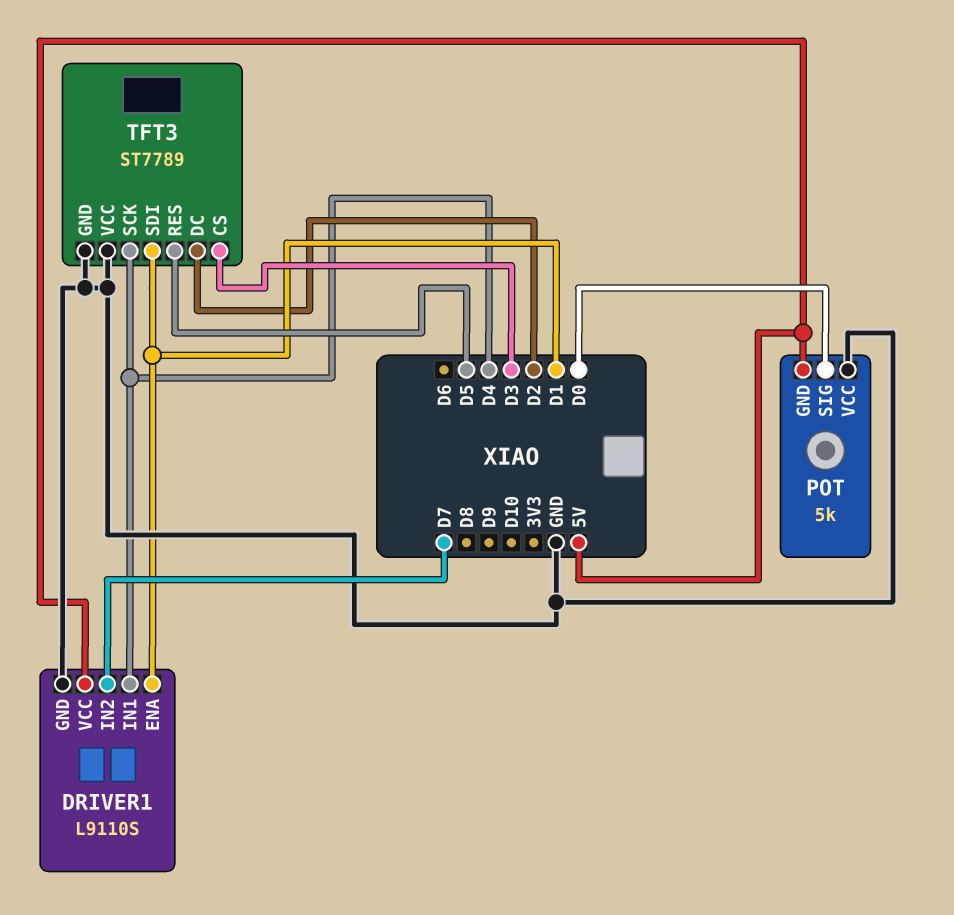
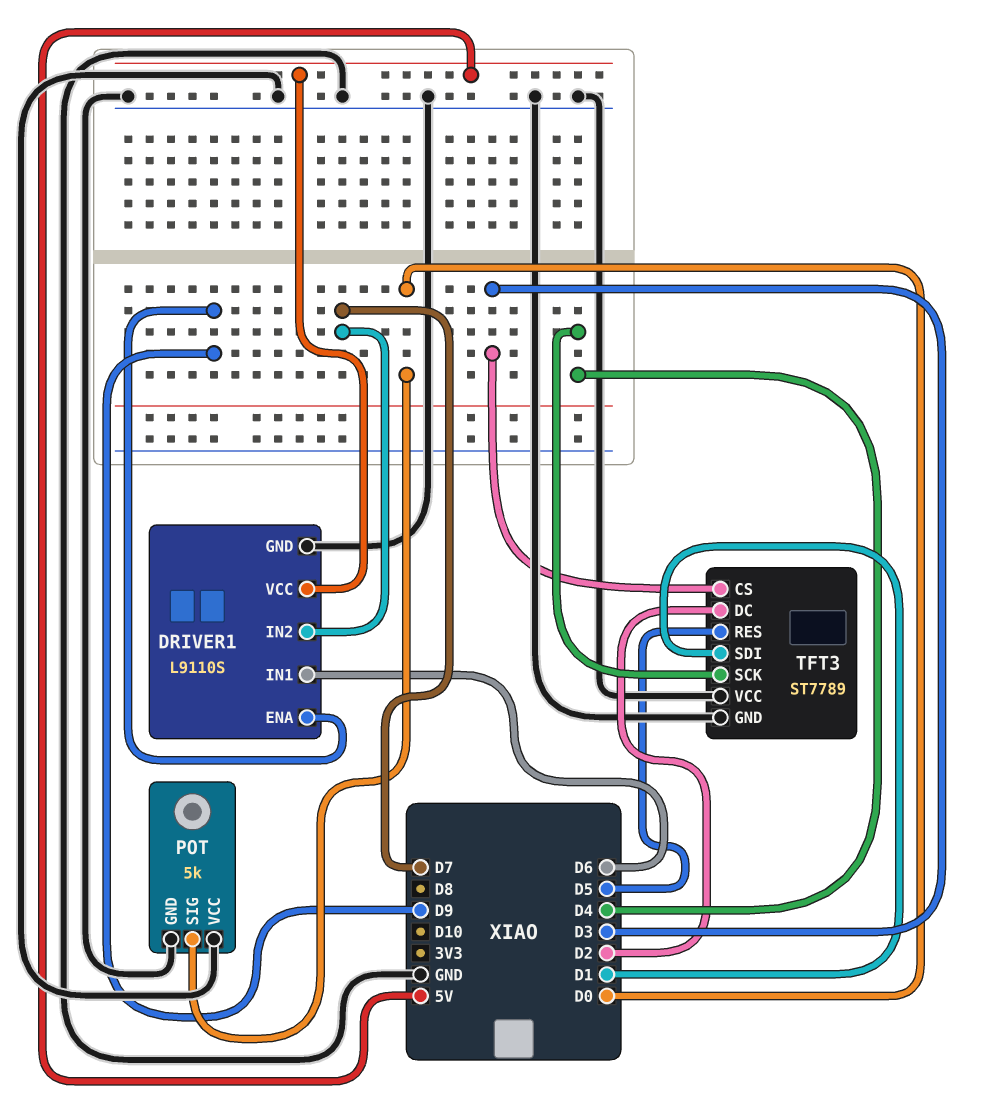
DRIVER1 pin ENA: D1 -> D9
DRIVER1 pin IN1: D4 -> D6
POT pin GND: 5V -> GND

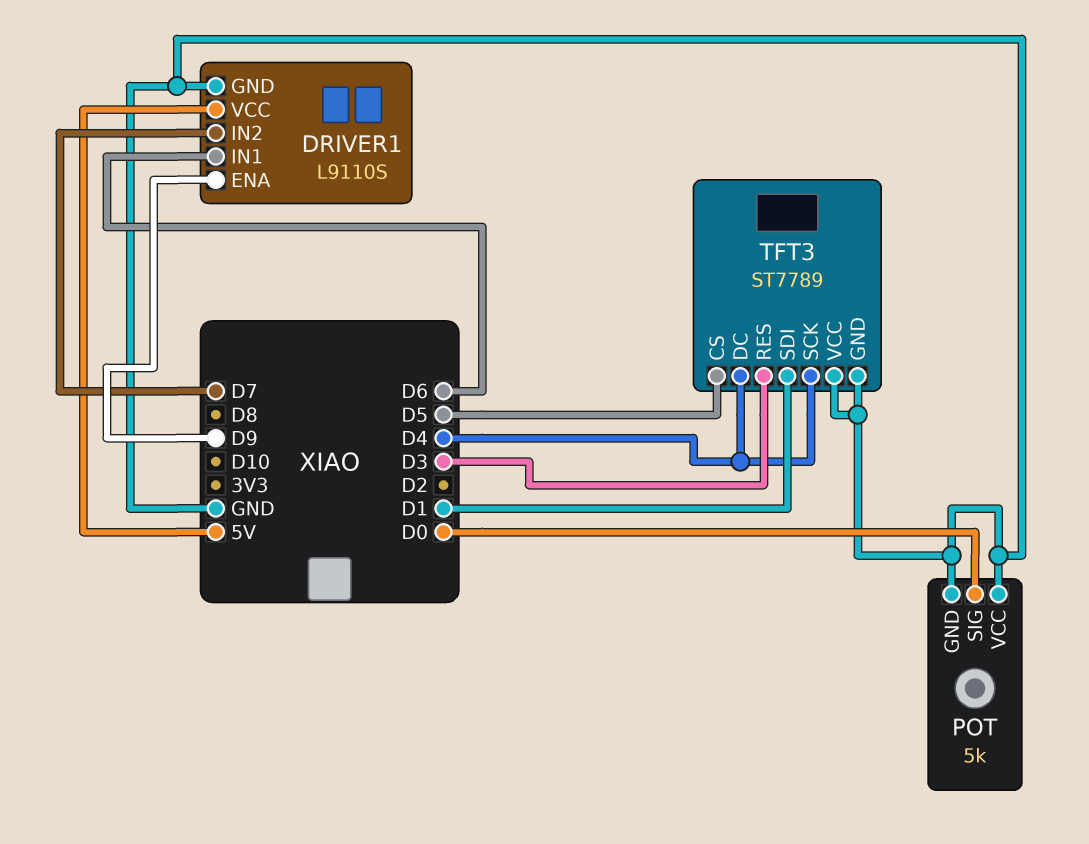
TFT3 pin CS: D3 -> D5
TFT3 pin DC: D2 -> D4
TFT3 pin RES: D5 -> D3

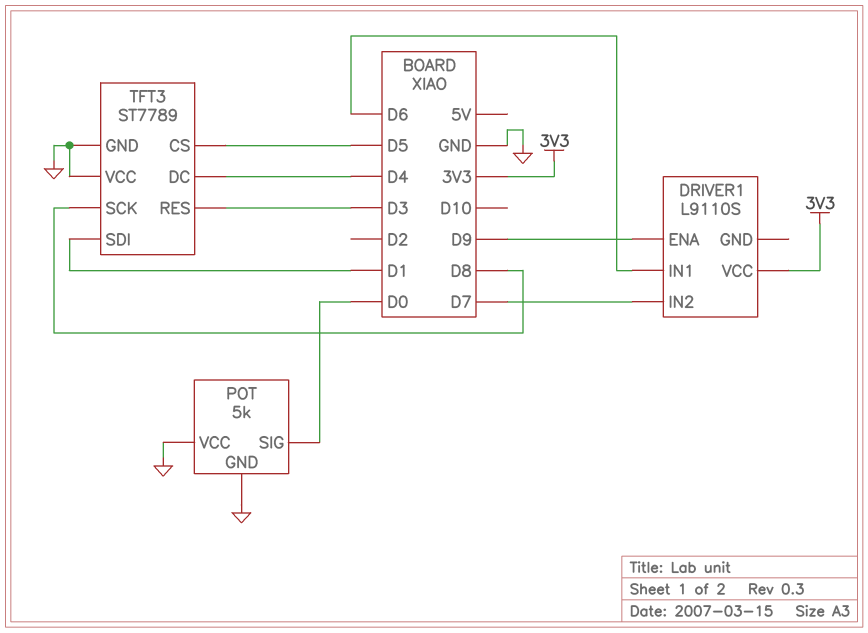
DRIVER1 pin GND: GND -> none
DRIVER1 pin VCC: 5V -> 3V3
TFT3 pin SCK: D4 -> D8

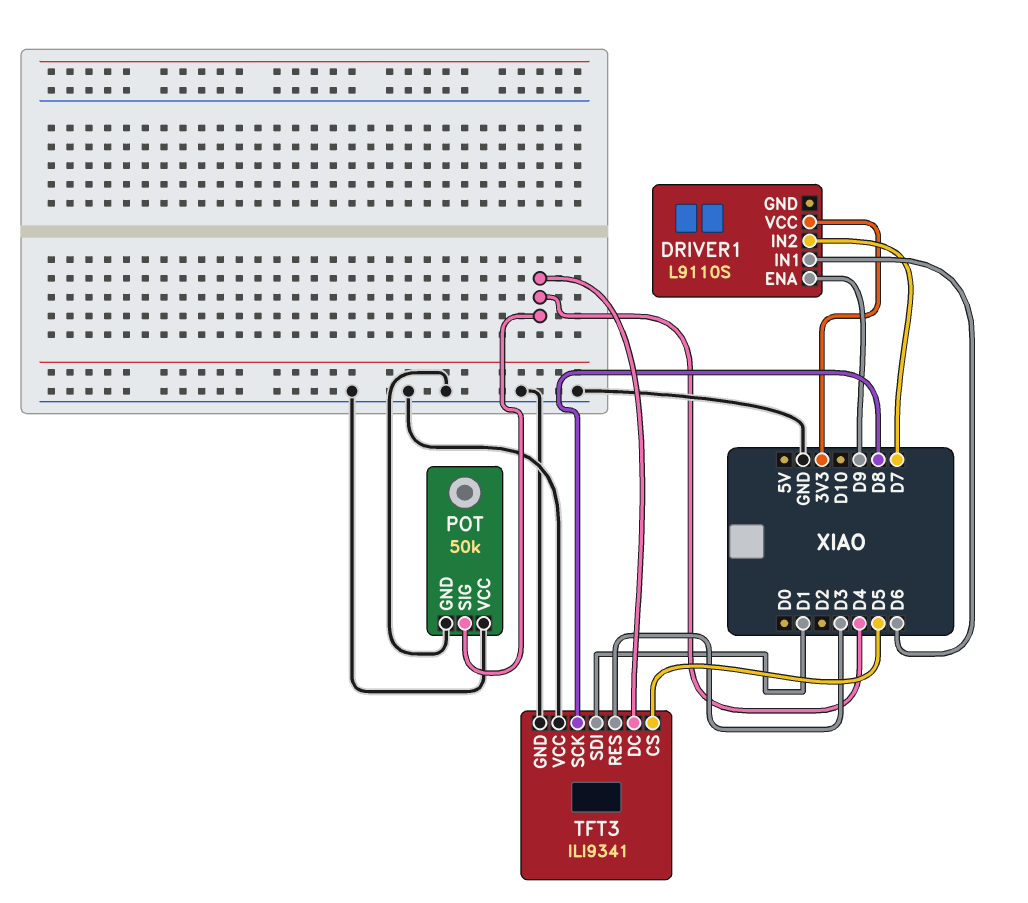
POT: 5k -> 50k
POT pin SIG: D0 -> D4
TFT3: ST7789 -> ILI9341

